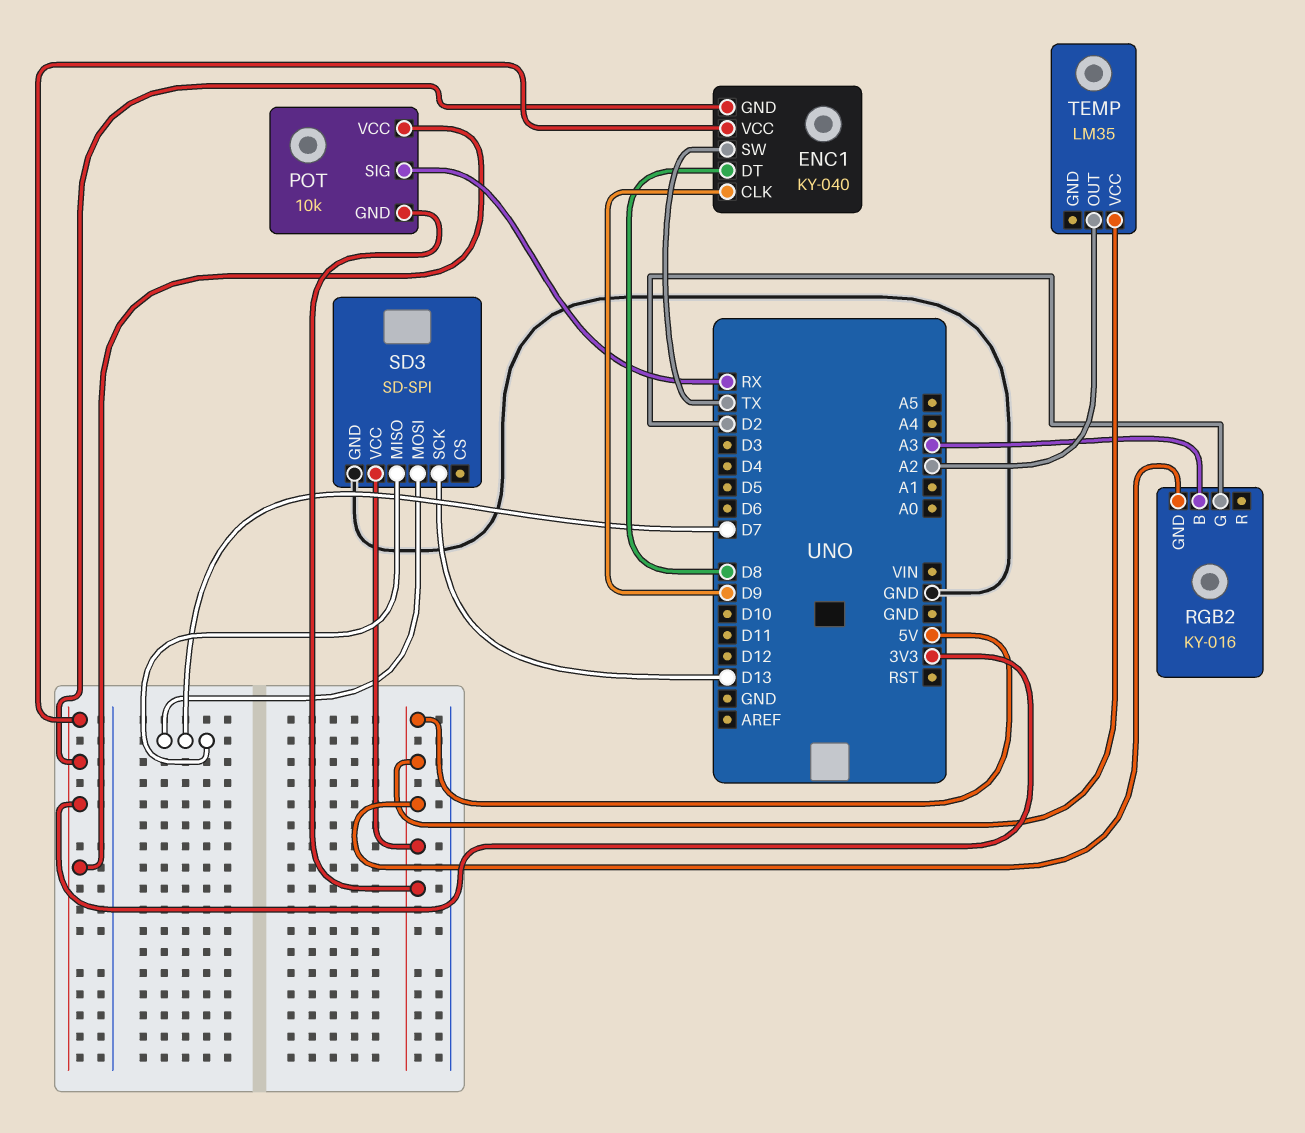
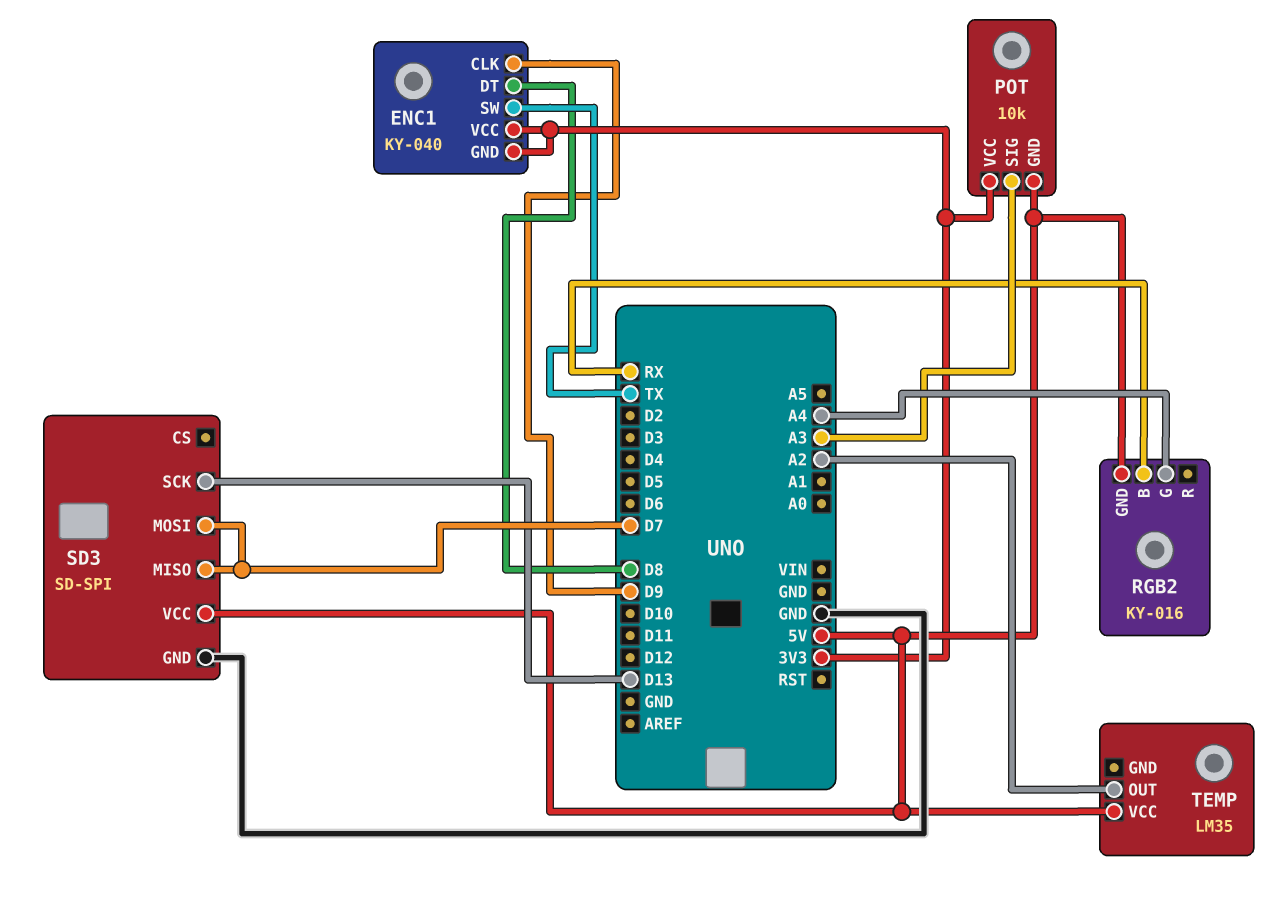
POT pin SIG: RX -> A3
RGB2 pin B: A3 -> RX
RGB2 pin G: D2 -> A4

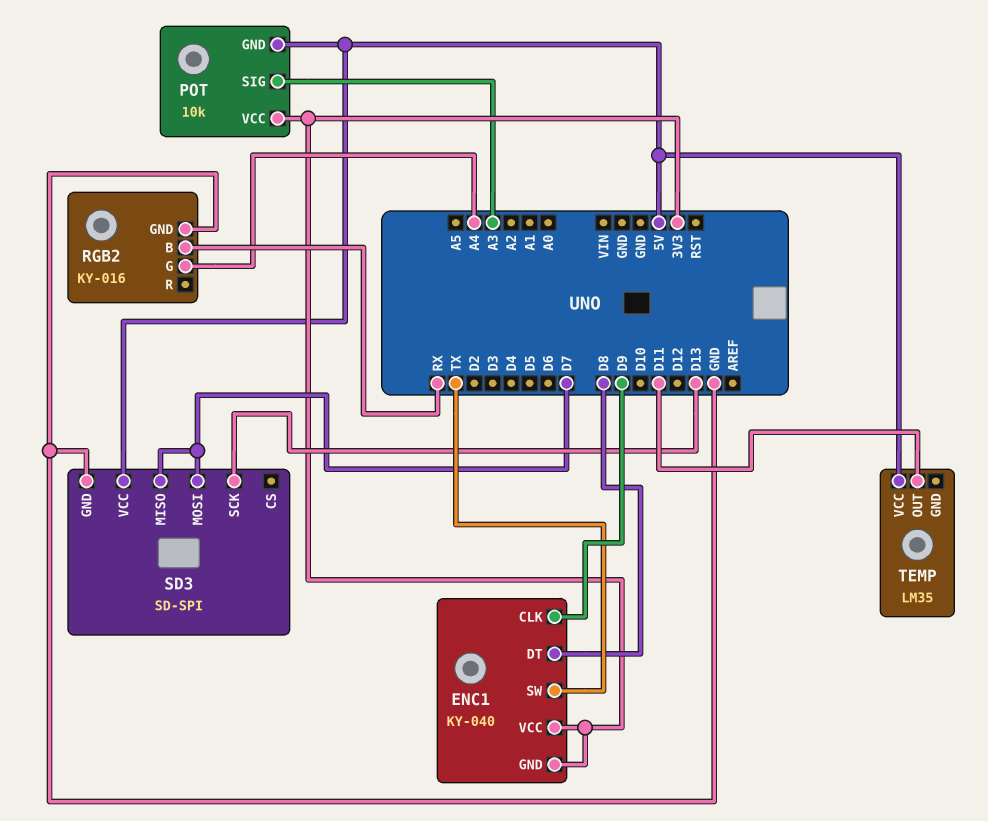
RGB2 pin GND: 5V -> GND
TEMP pin OUT: A2 -> D11

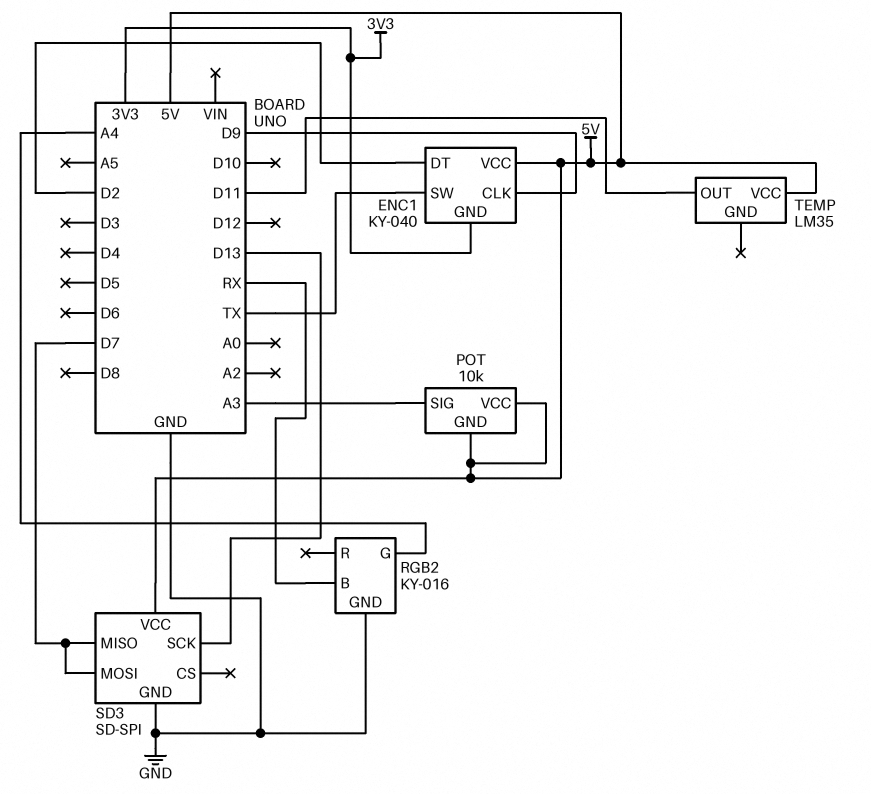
ENC1 pin DT: D8 -> D2
ENC1 pin VCC: 3V3 -> 5V
POT pin VCC: 3V3 -> 5V

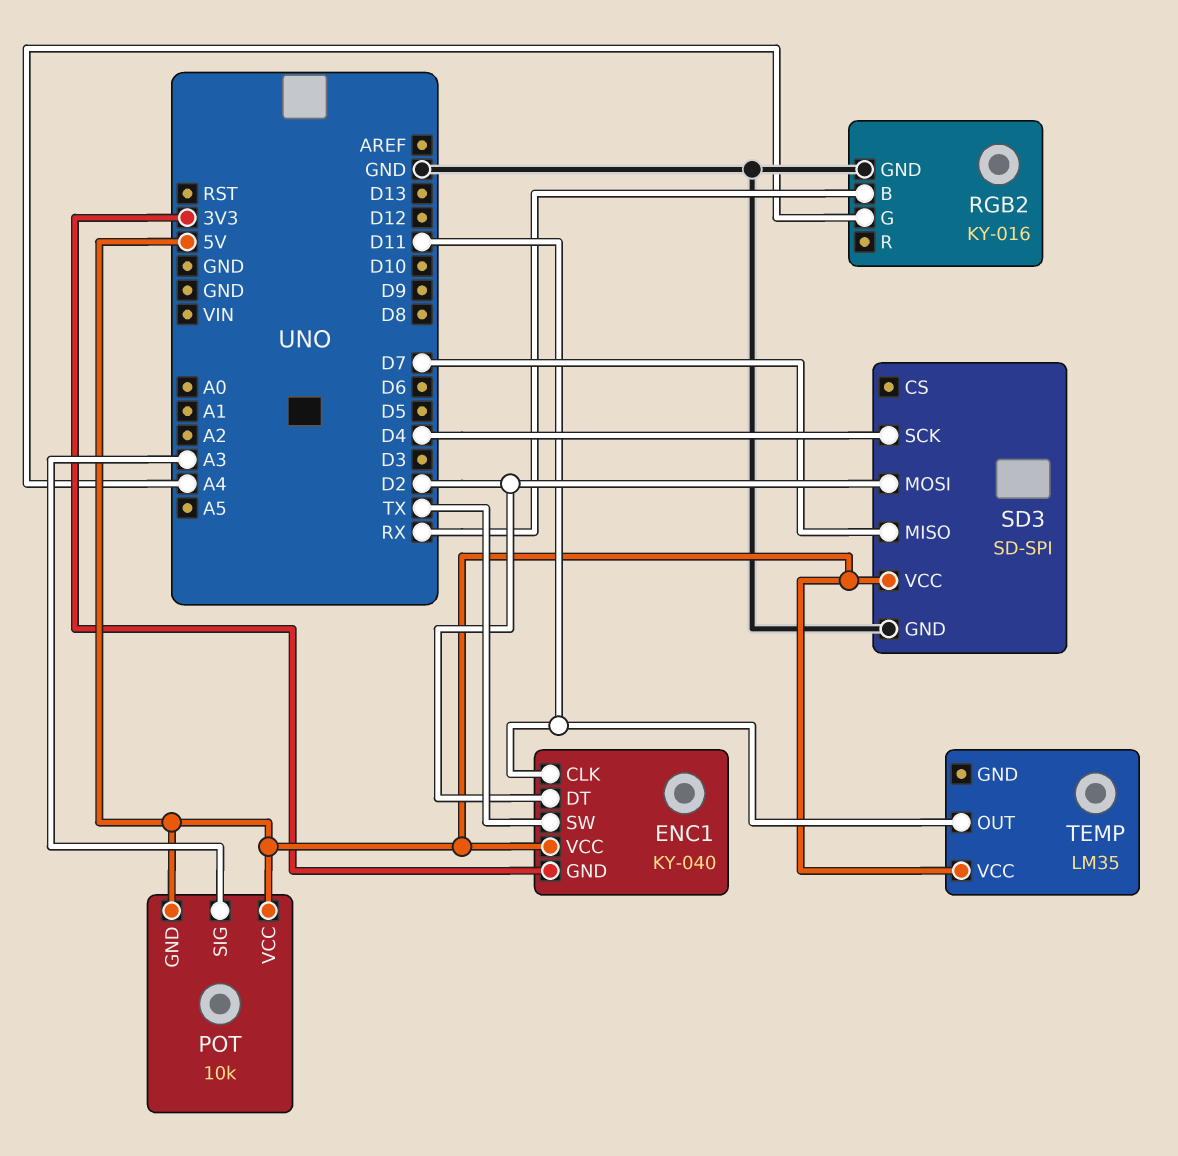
ENC1 pin CLK: D9 -> D11
SD3 pin MOSI: D7 -> D2
SD3 pin SCK: D13 -> D4

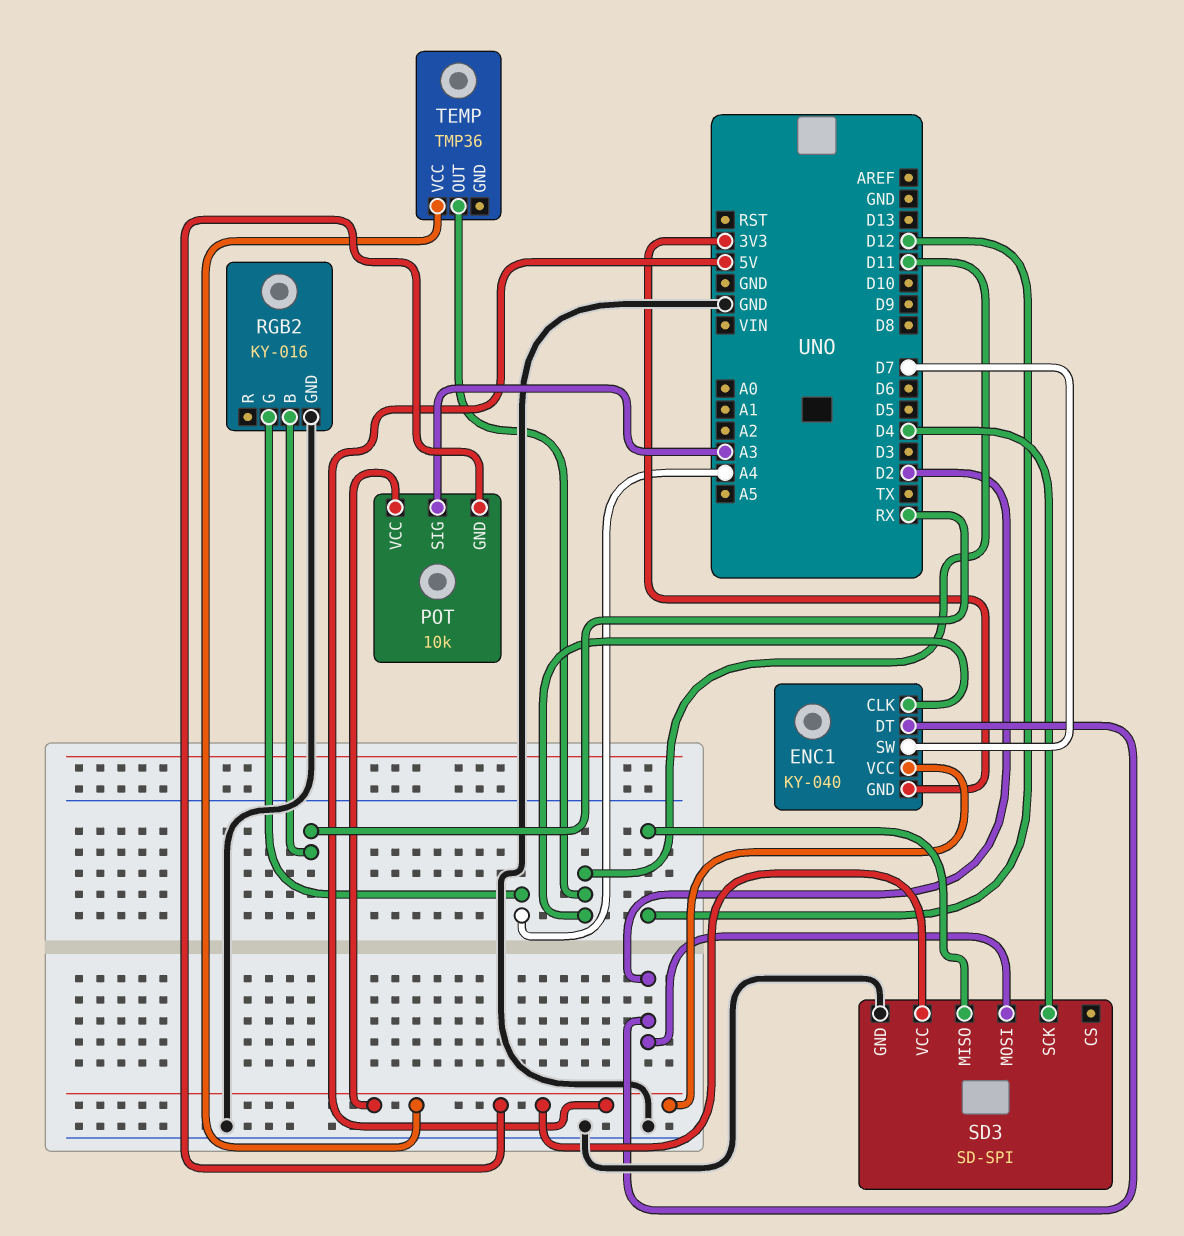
ENC1 pin SW: TX -> D7
SD3 pin MISO: D7 -> D12
TEMP: LM35 -> TMP36

